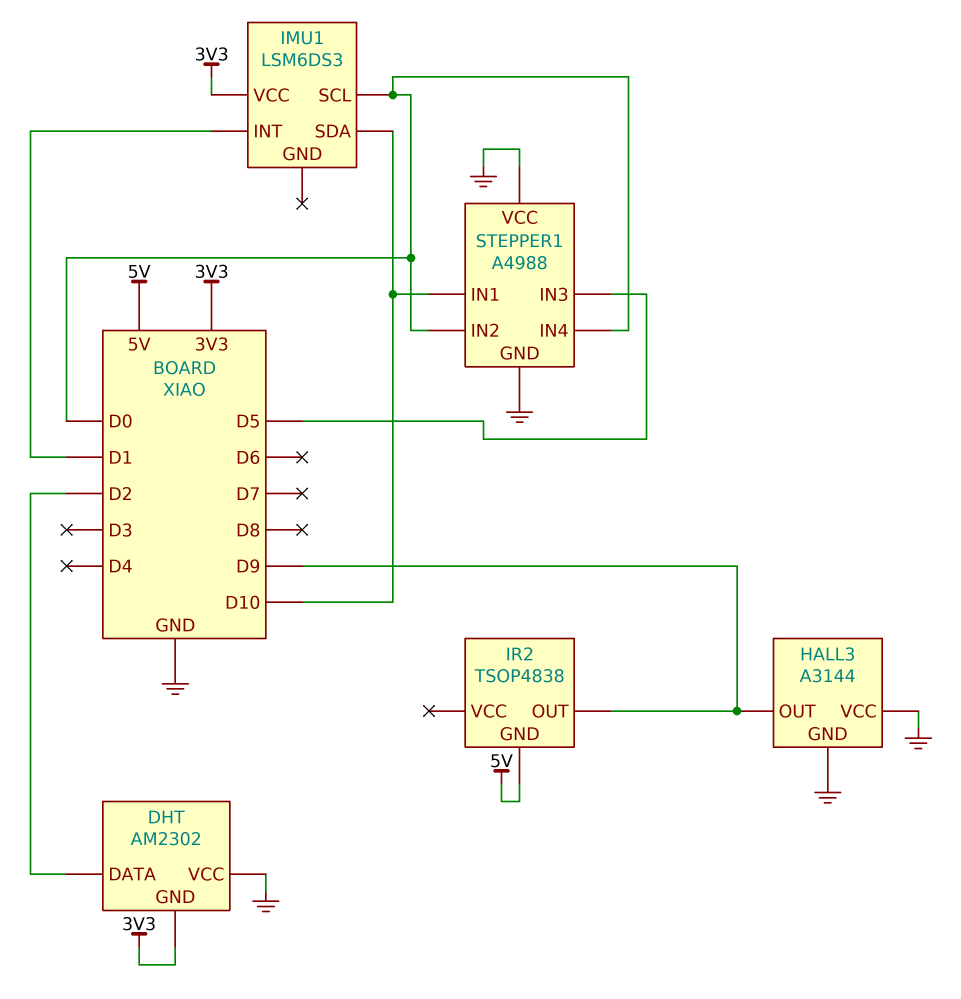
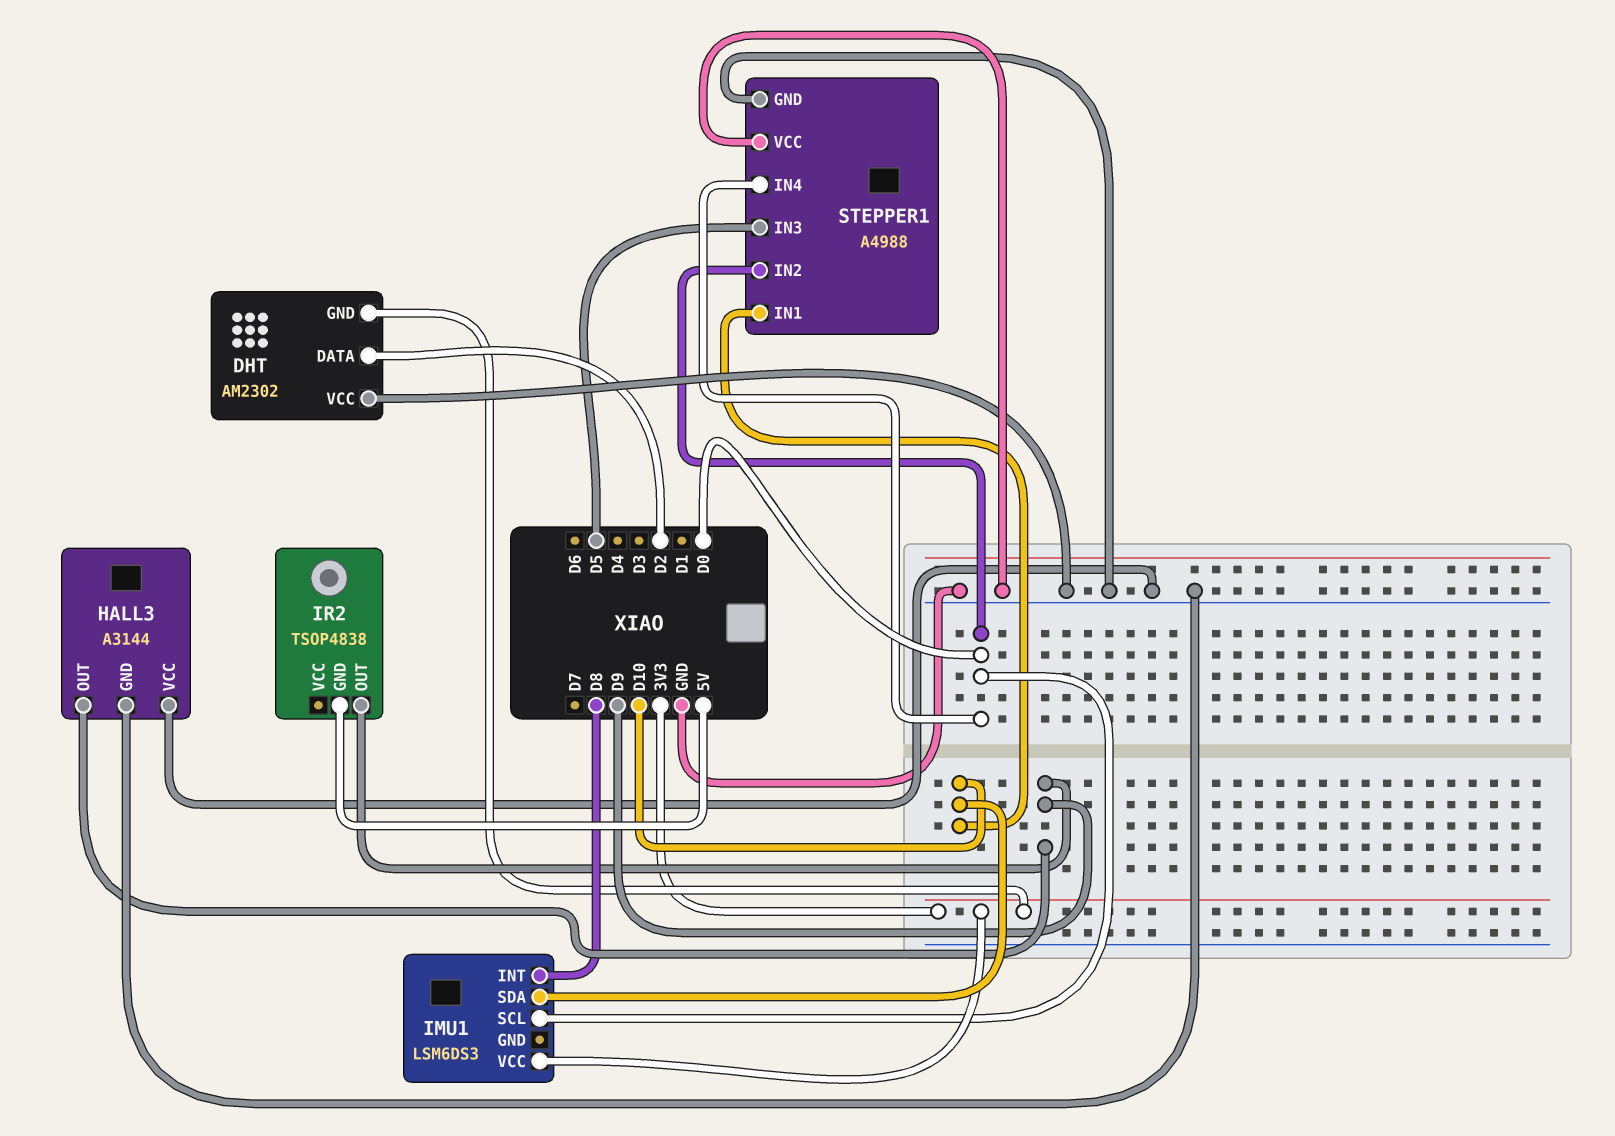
IMU1 pin INT: D1 -> D8

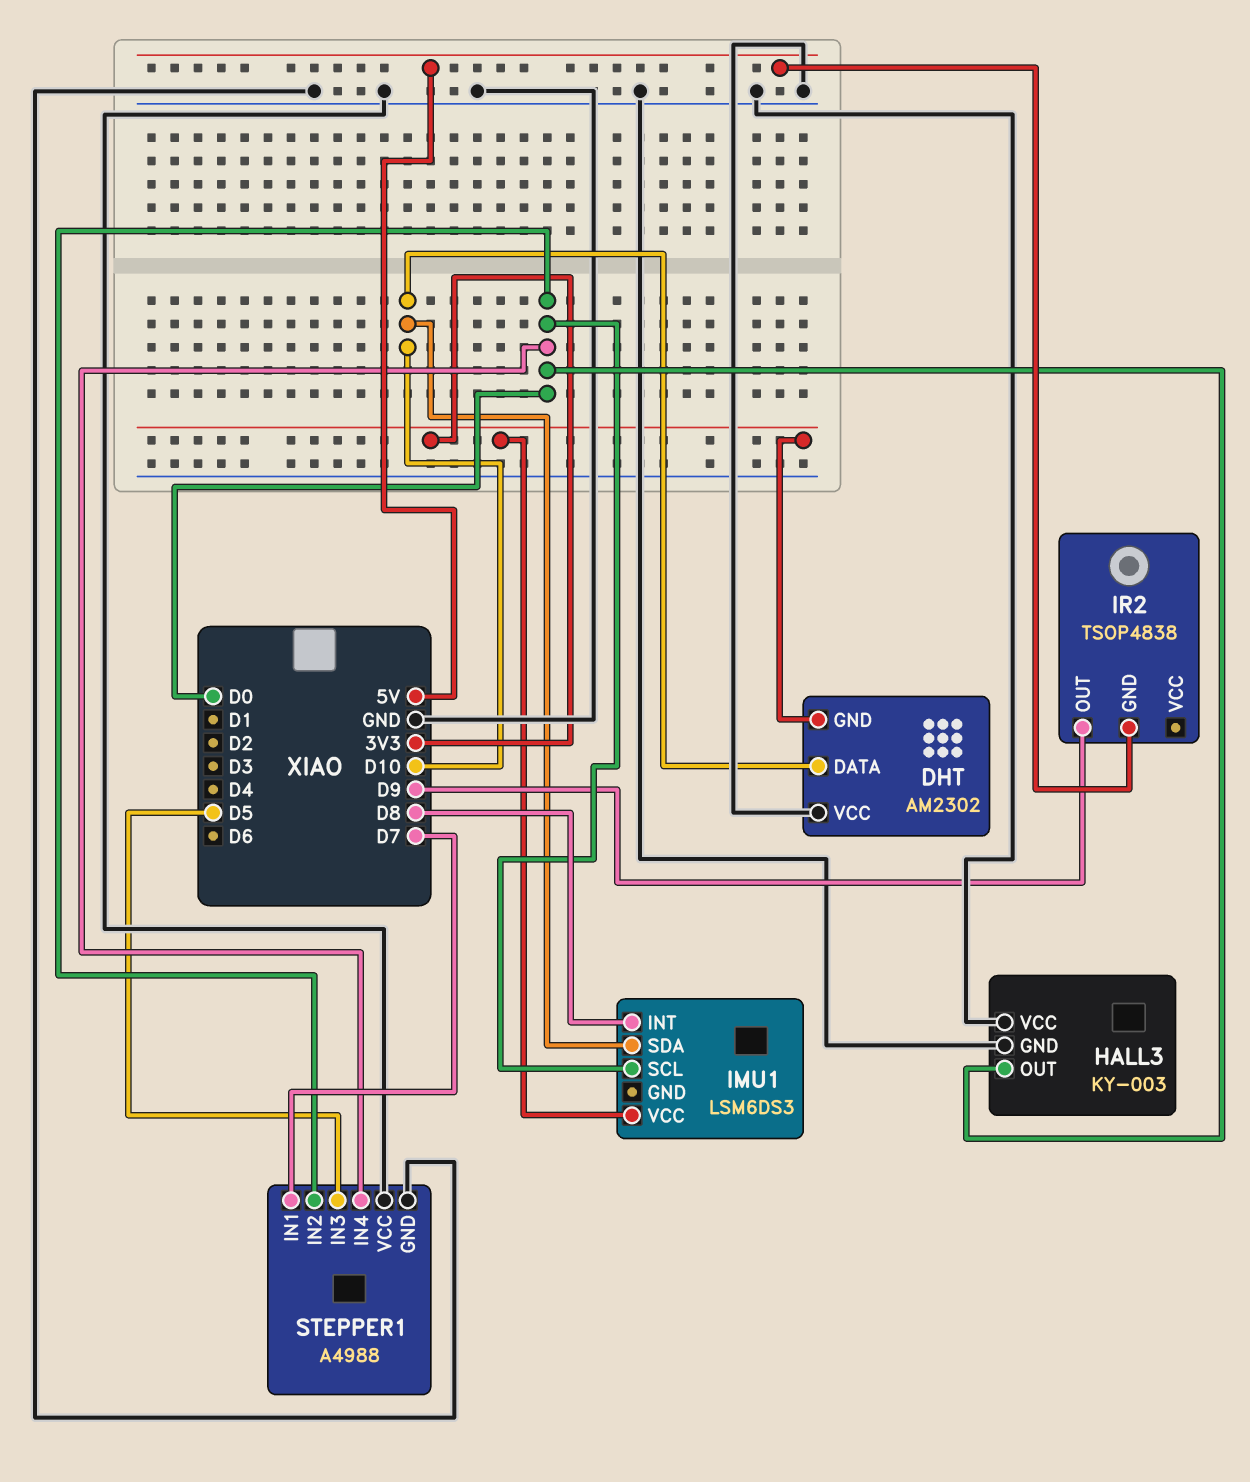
DHT pin DATA: D2 -> D10
HALL3: A3144 -> KY-003
HALL3 pin OUT: D9 -> D0
STEPPER1 pin IN1: D10 -> D7

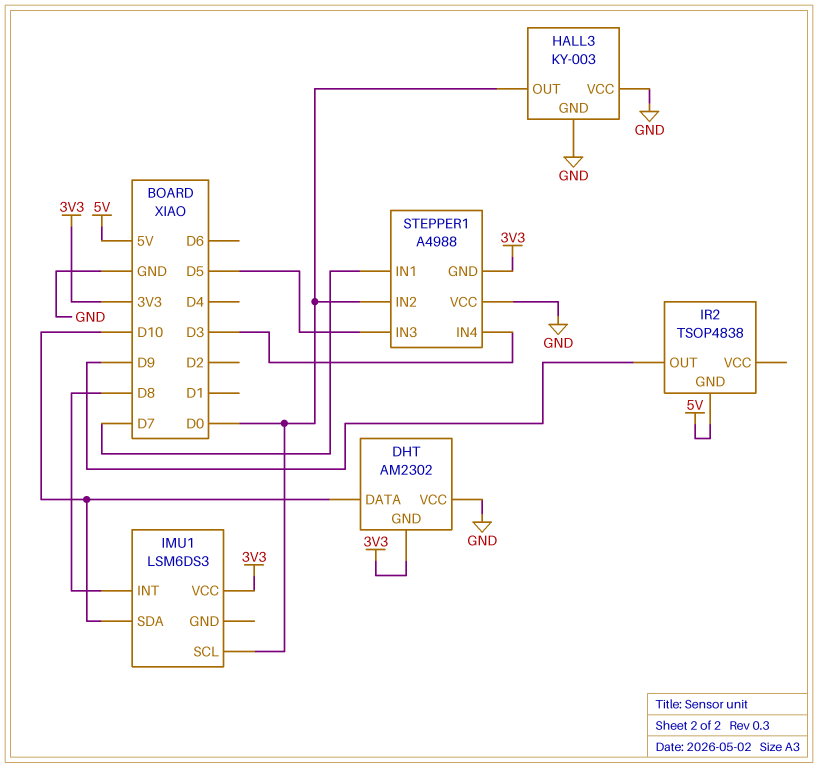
STEPPER1 pin GND: GND -> 3V3
STEPPER1 pin IN4: D0 -> D3

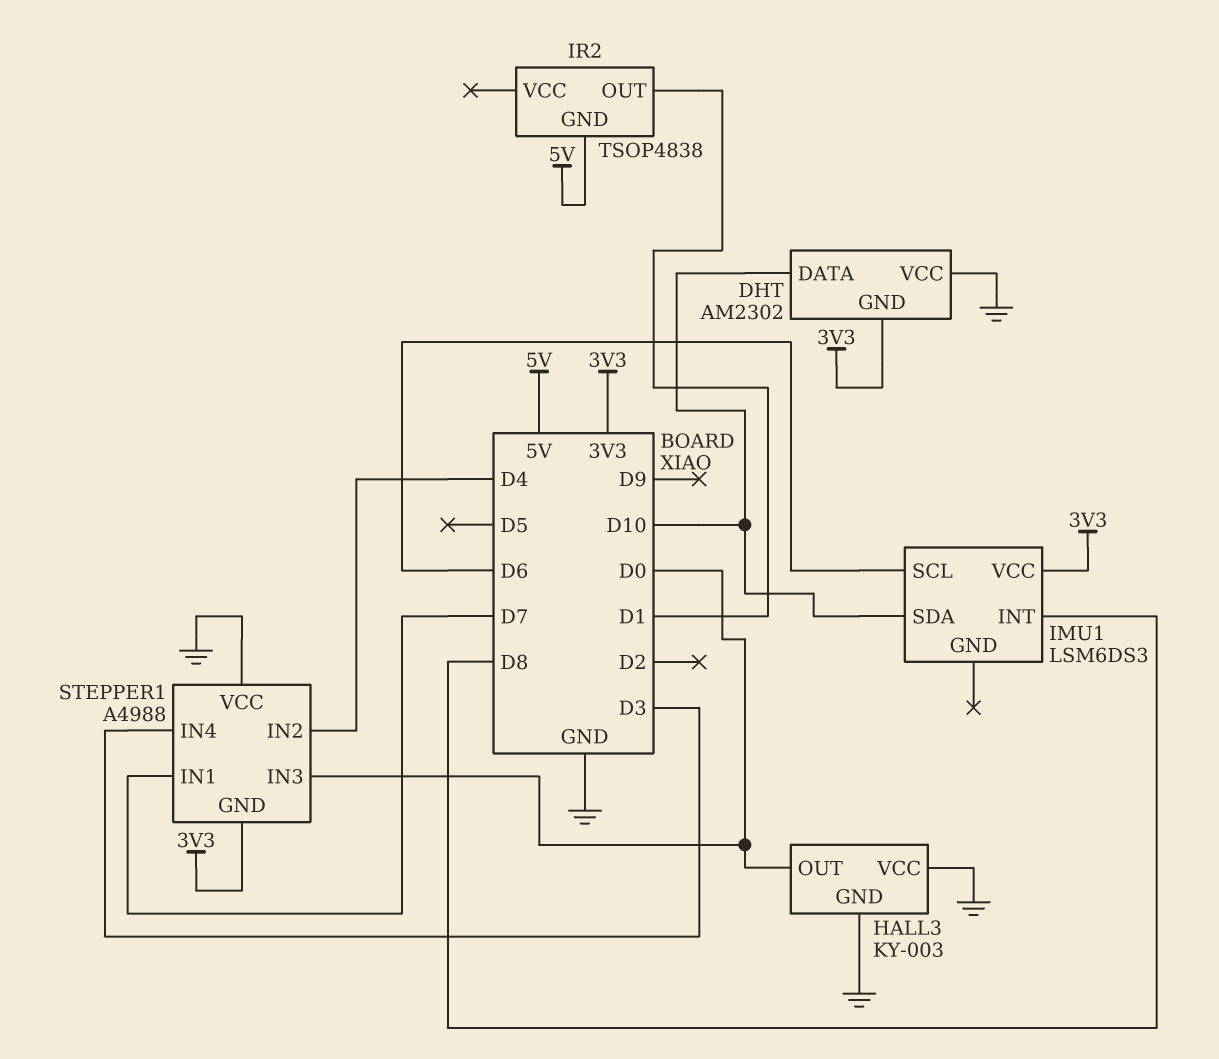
IMU1 pin SCL: D0 -> D6
IR2 pin OUT: D9 -> D1
STEPPER1 pin IN2: D0 -> D4
STEPPER1 pin IN3: D5 -> D0

